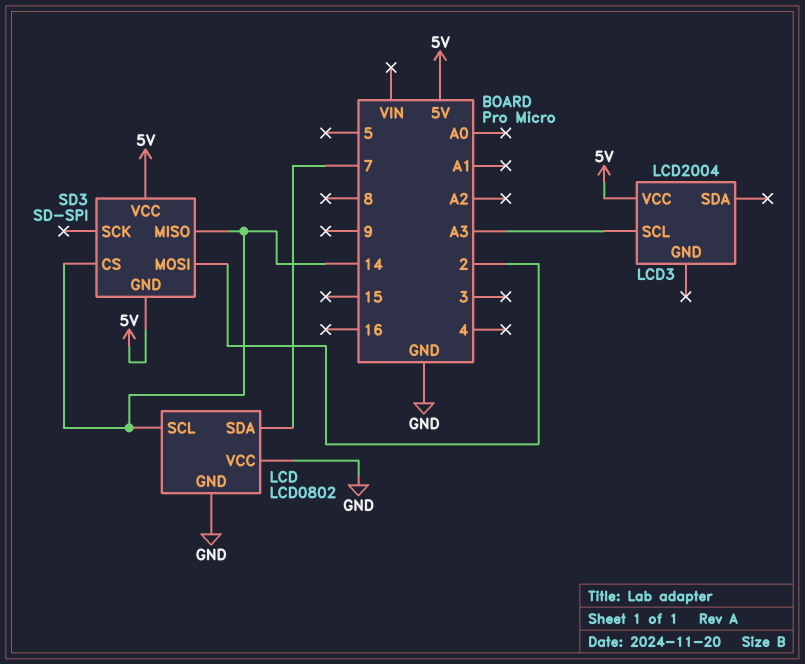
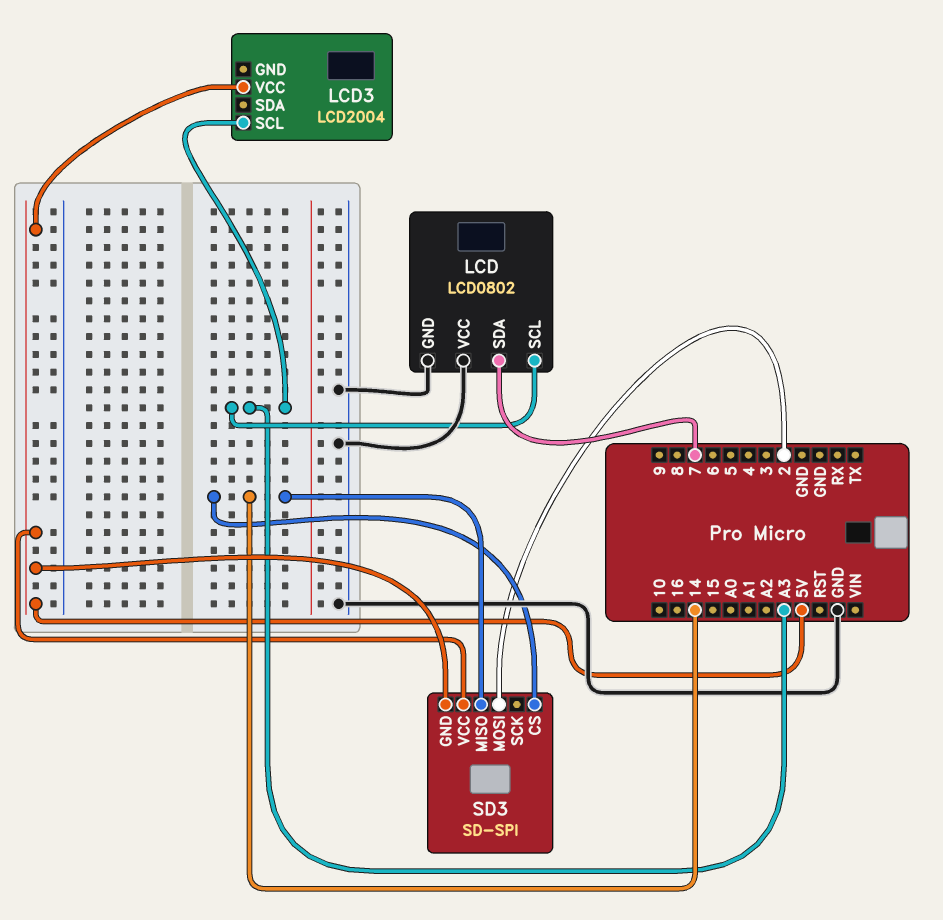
LCD pin SCL: 14 -> A3

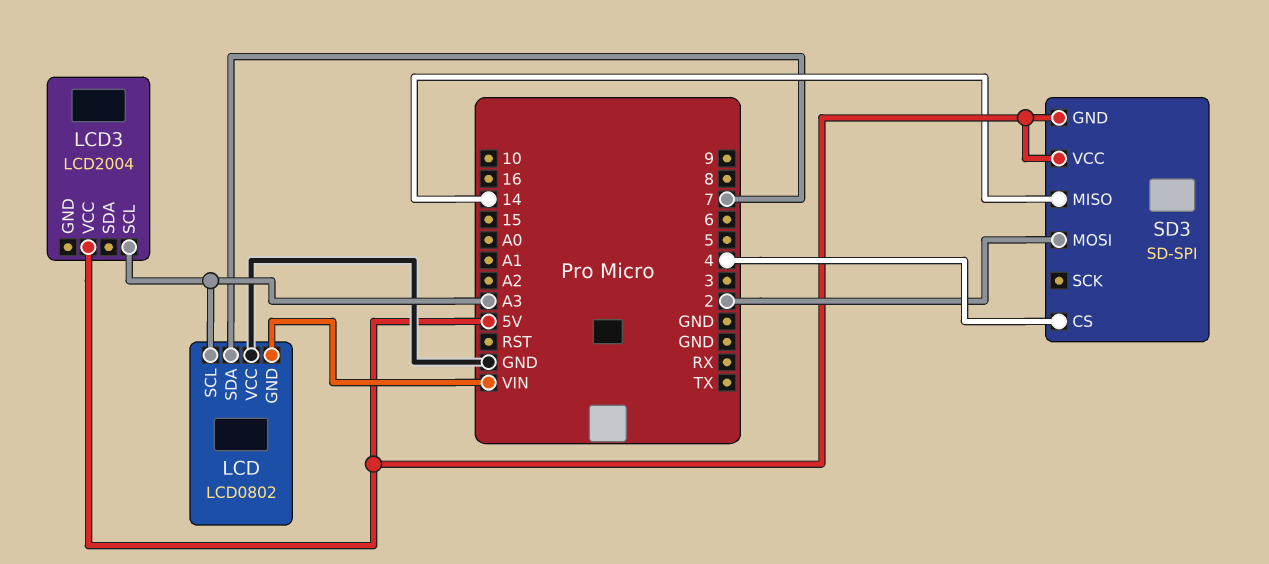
LCD pin GND: GND -> VIN
SD3 pin CS: 14 -> 4

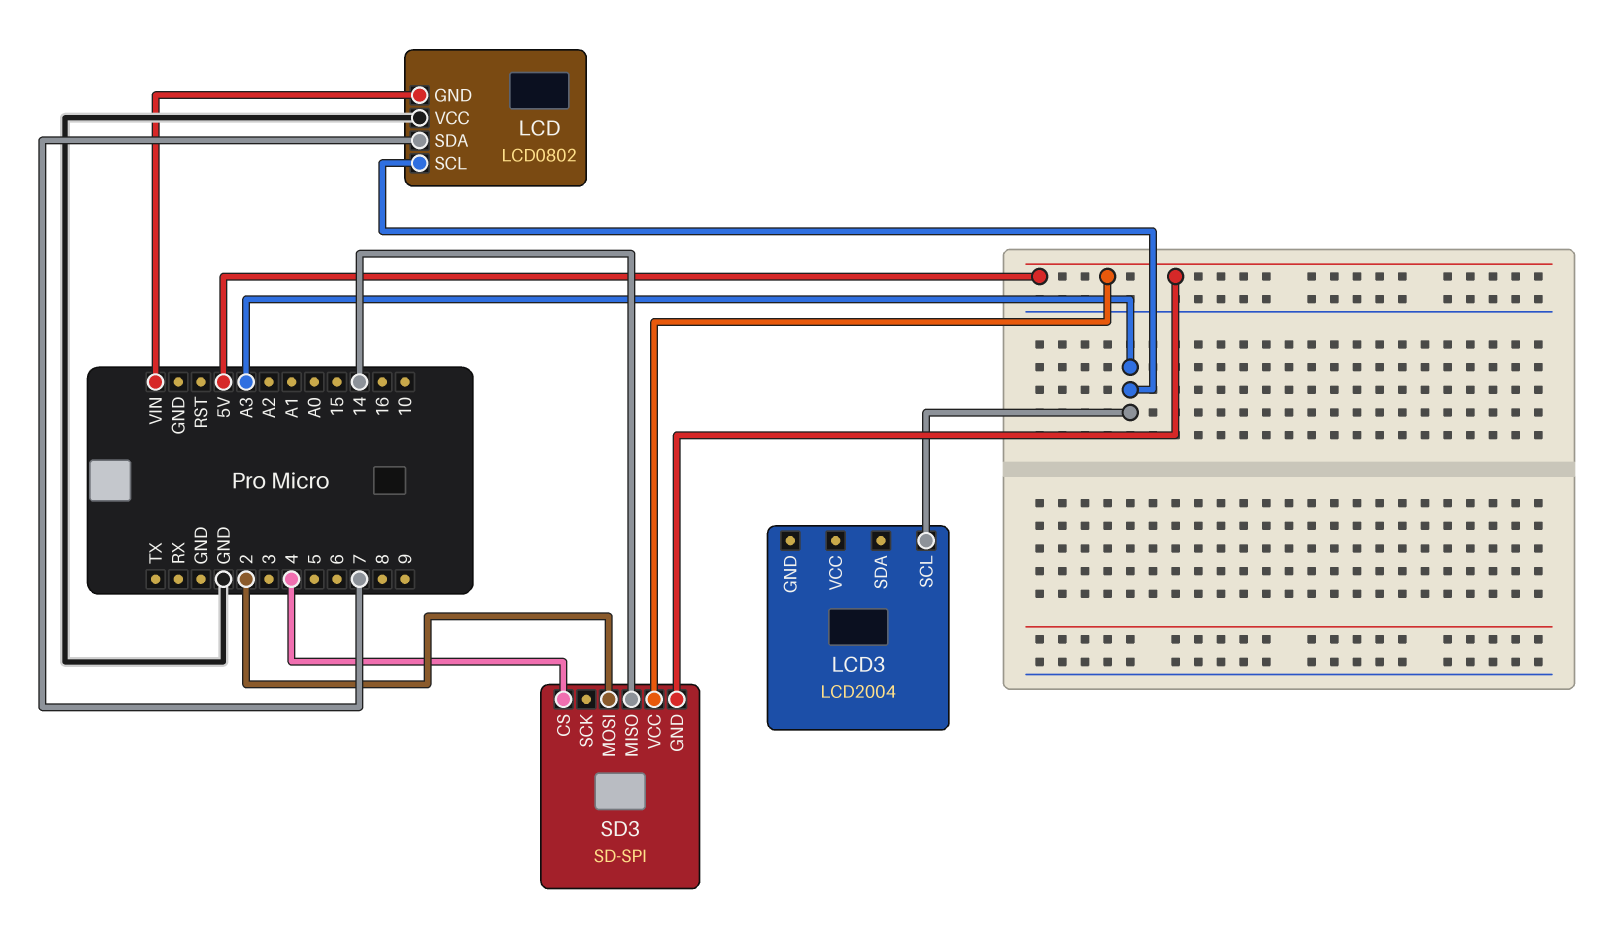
LCD3 pin VCC: 5V -> none

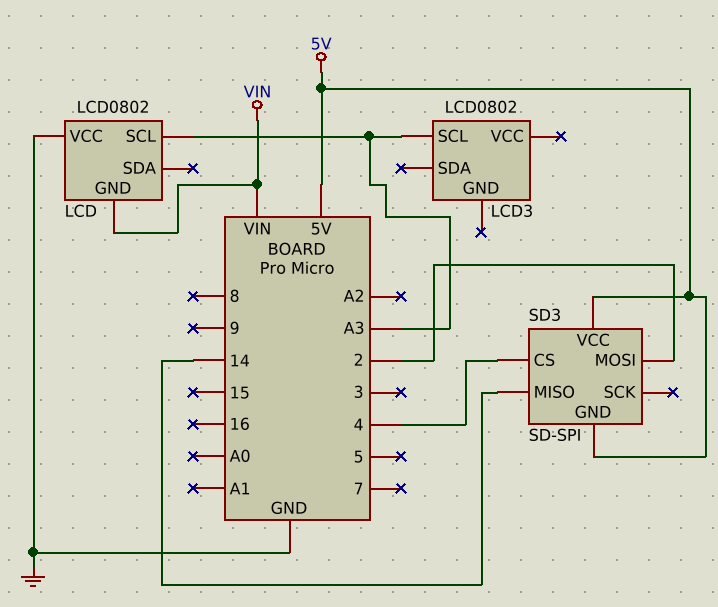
LCD pin SDA: 7 -> none
LCD3: LCD2004 -> LCD0802

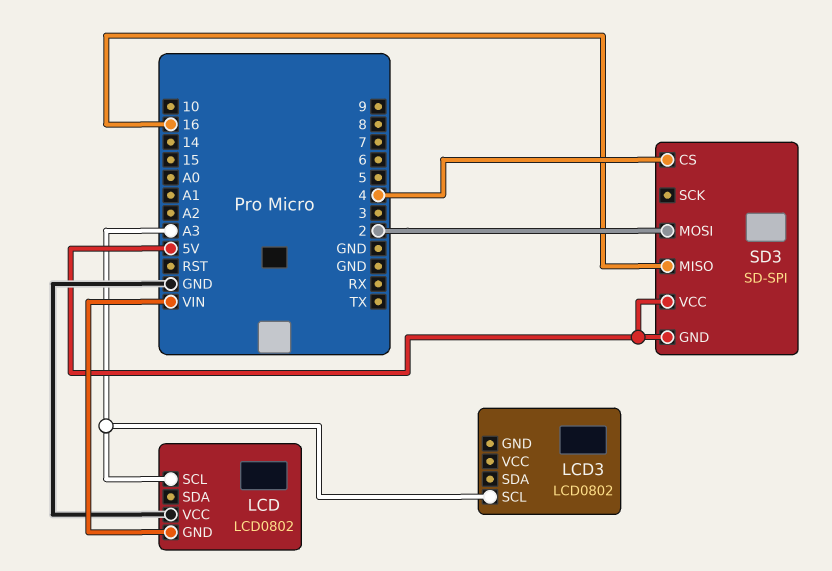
SD3 pin MISO: 14 -> 16

